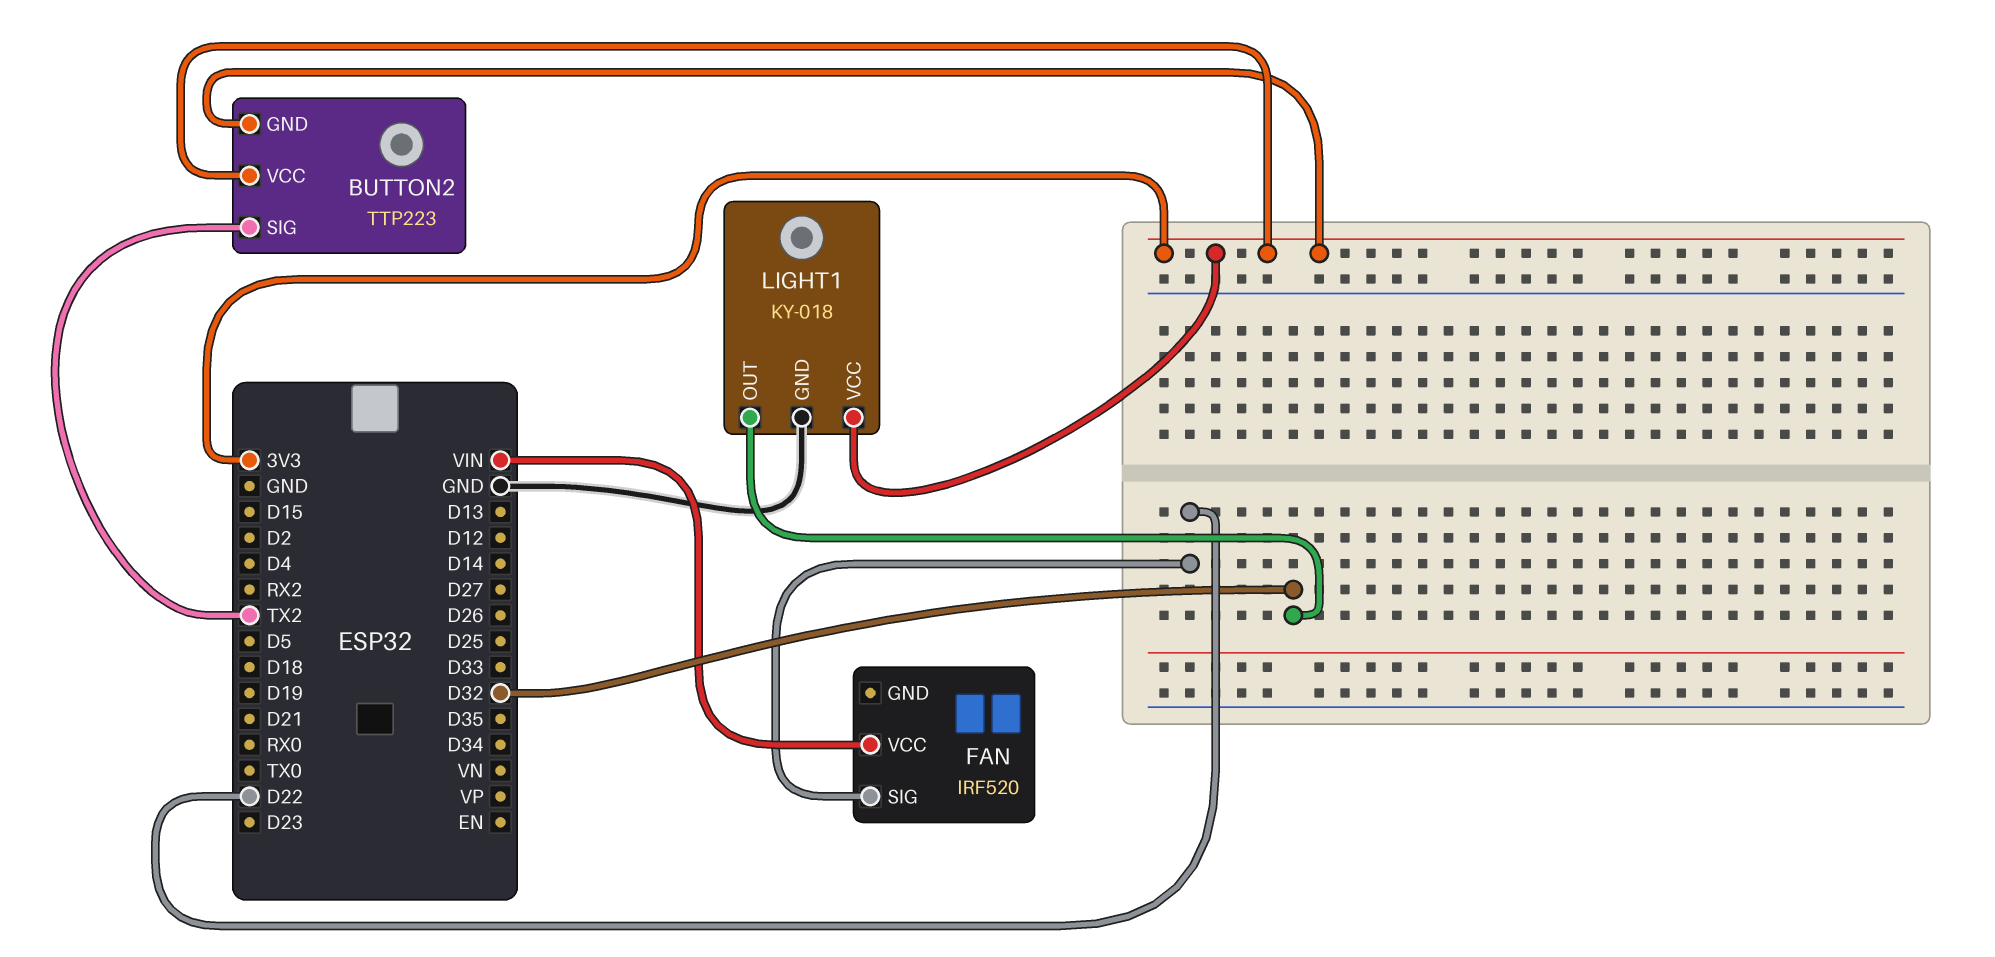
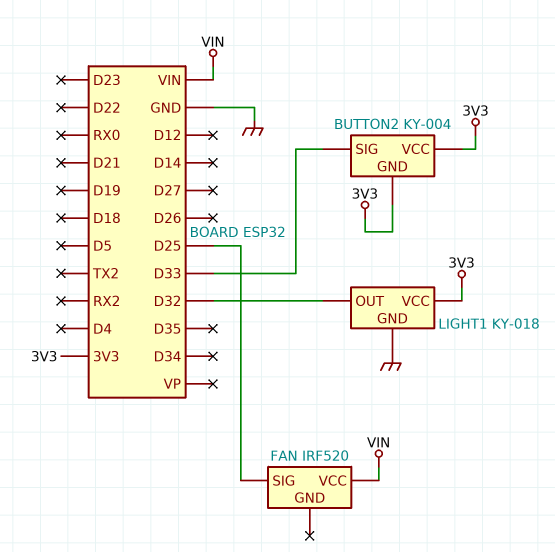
BUTTON2: TTP223 -> KY-004
BUTTON2 pin SIG: TX2 -> D33
FAN pin SIG: D22 -> D25

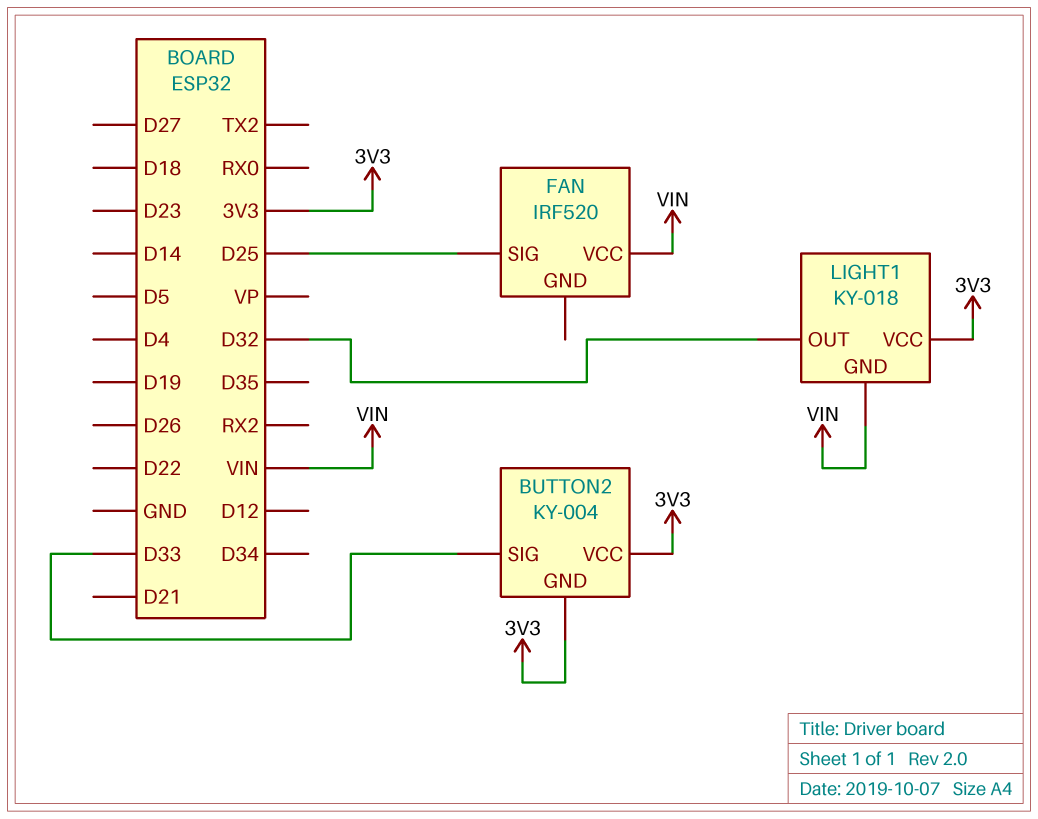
LIGHT1 pin GND: GND -> VIN

